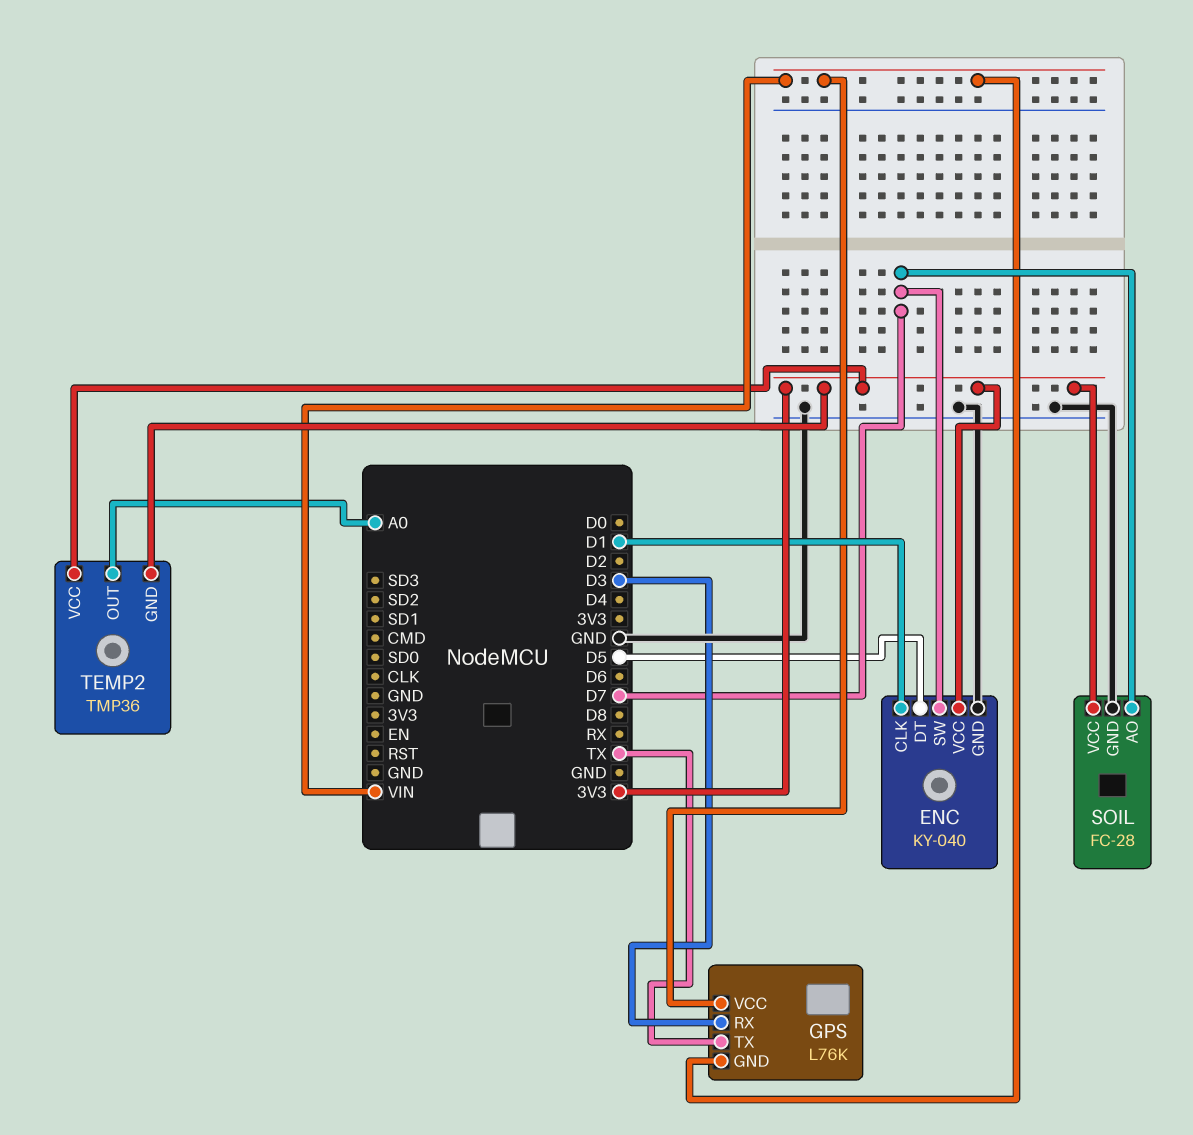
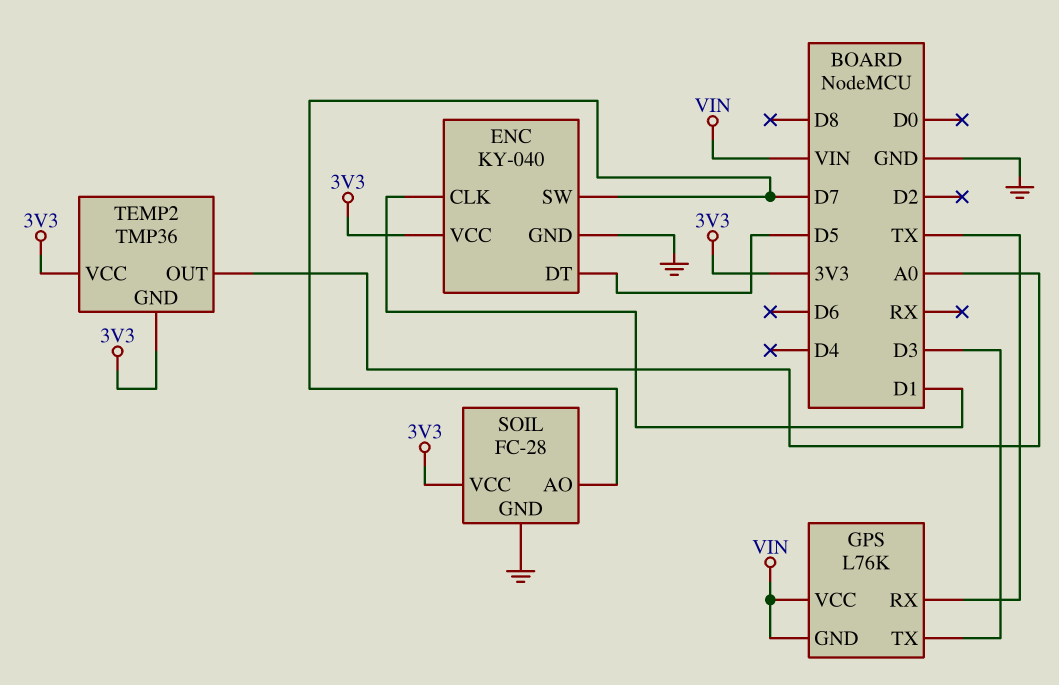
GPS pin RX: D3 -> TX
GPS pin TX: TX -> D3

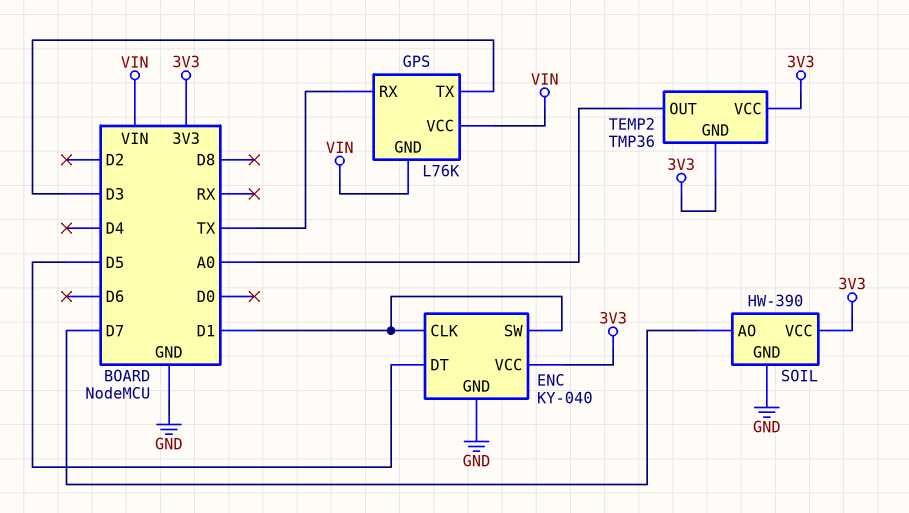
ENC pin SW: D7 -> D1
SOIL: FC-28 -> HW-390

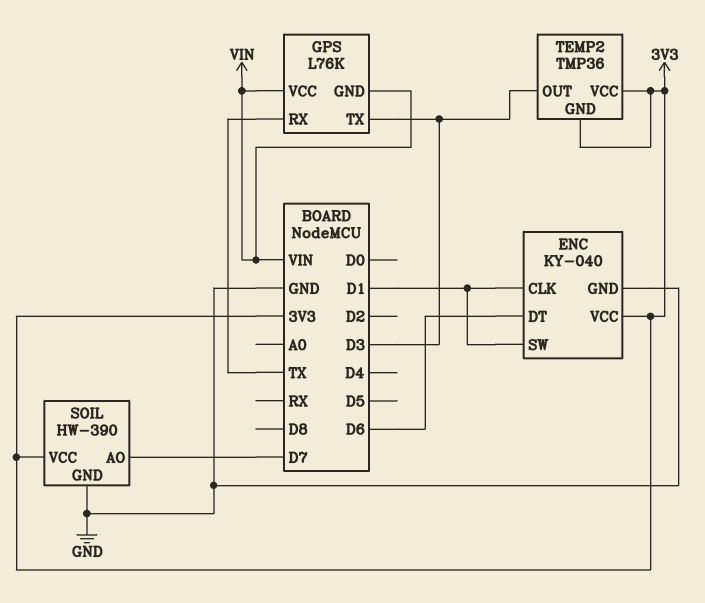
ENC pin DT: D5 -> D6
TEMP2 pin OUT: A0 -> D3

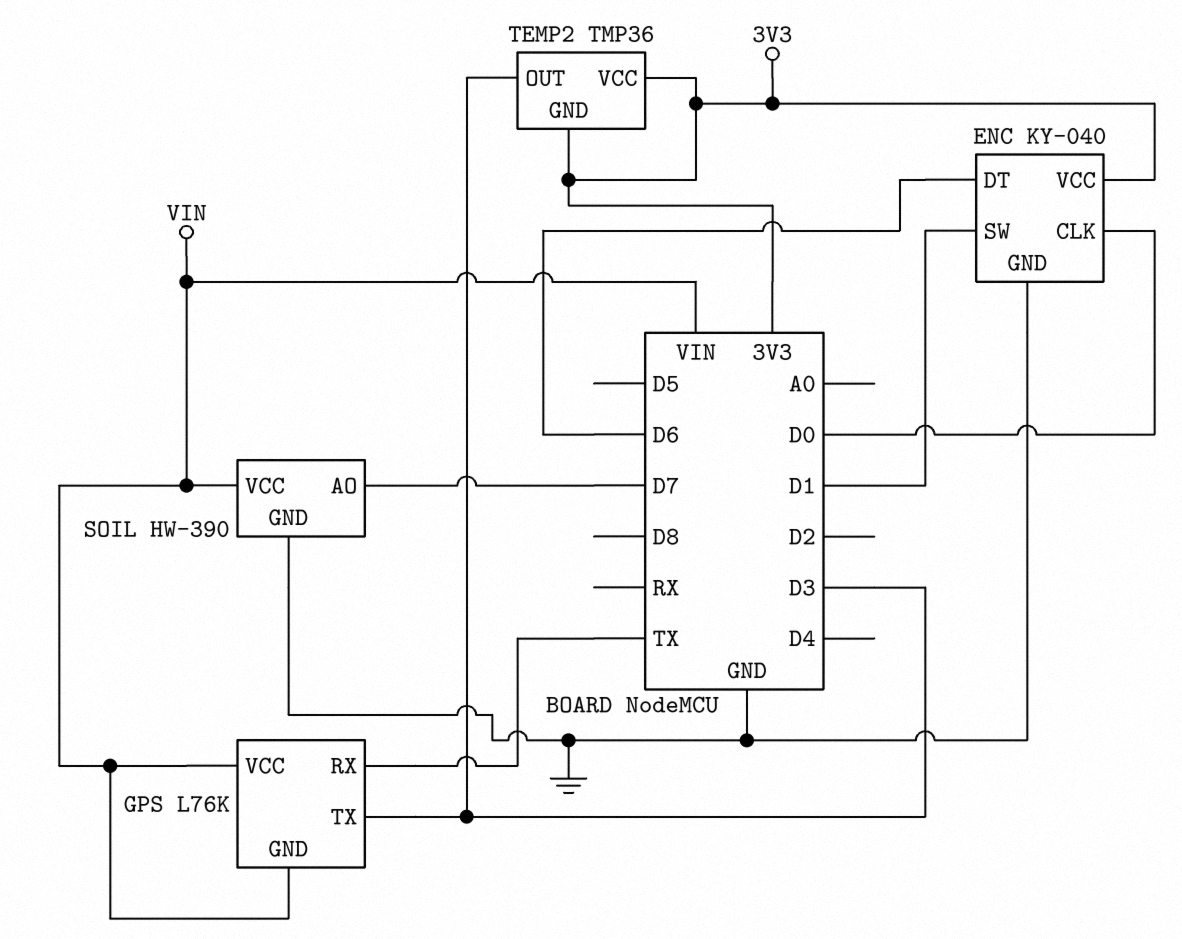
ENC pin CLK: D1 -> D0
SOIL pin VCC: 3V3 -> VIN

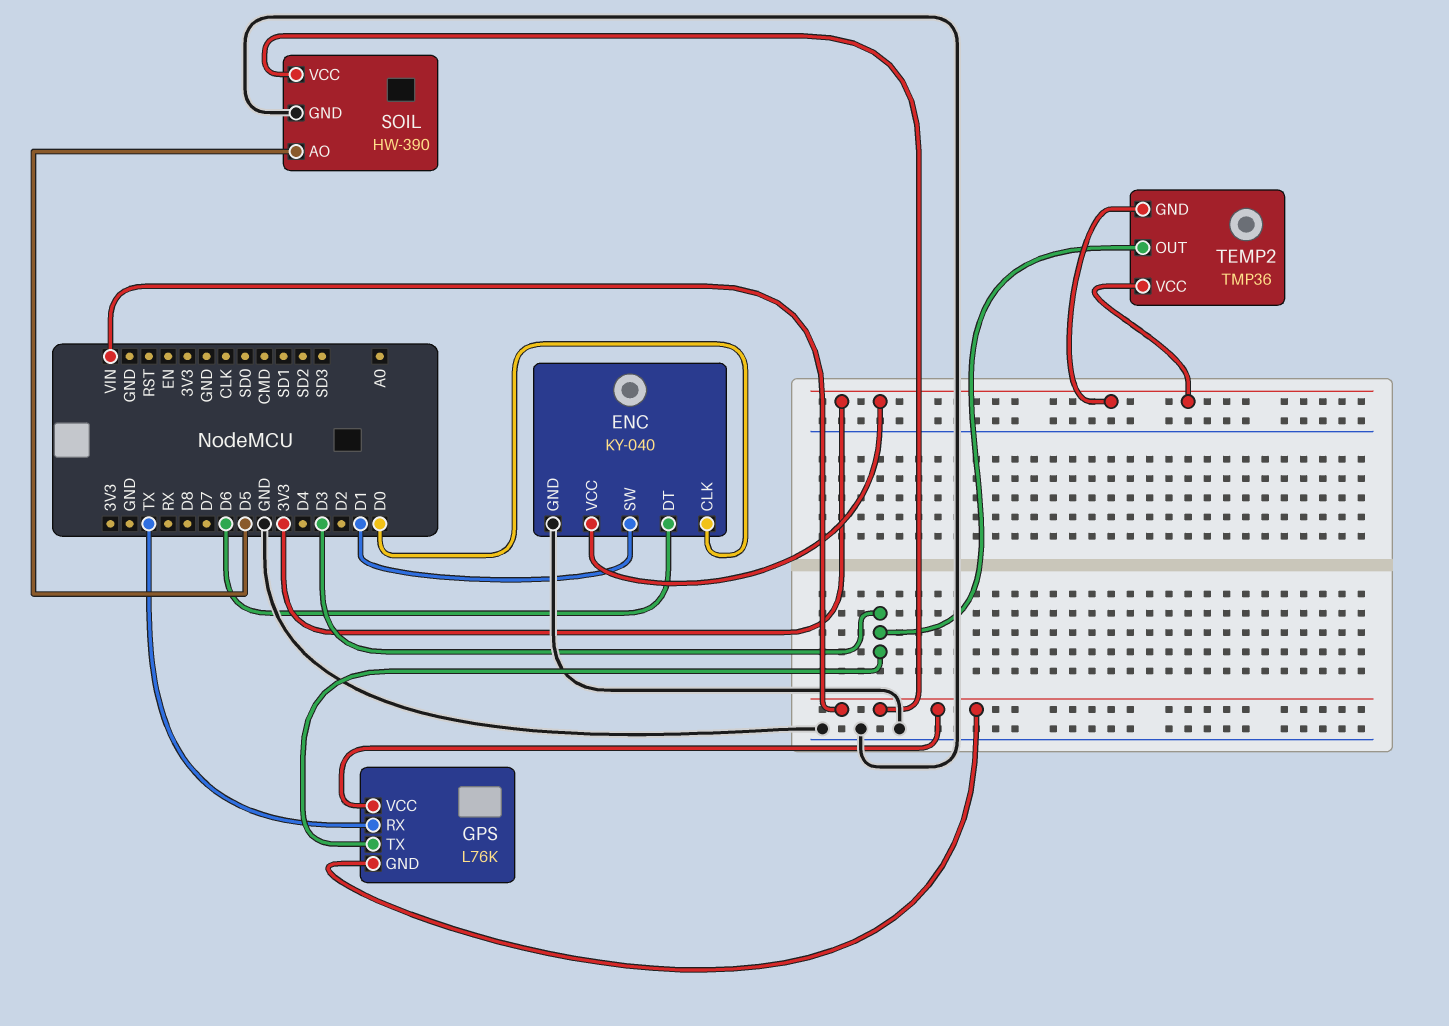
SOIL pin AO: D7 -> D5

